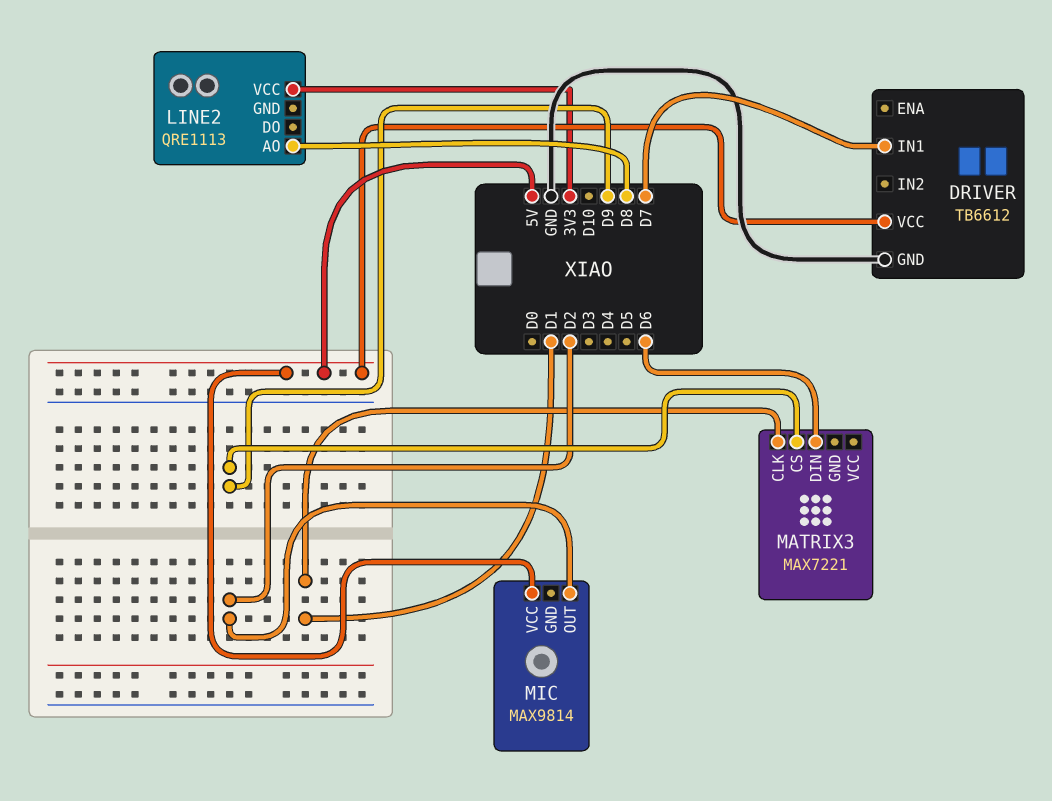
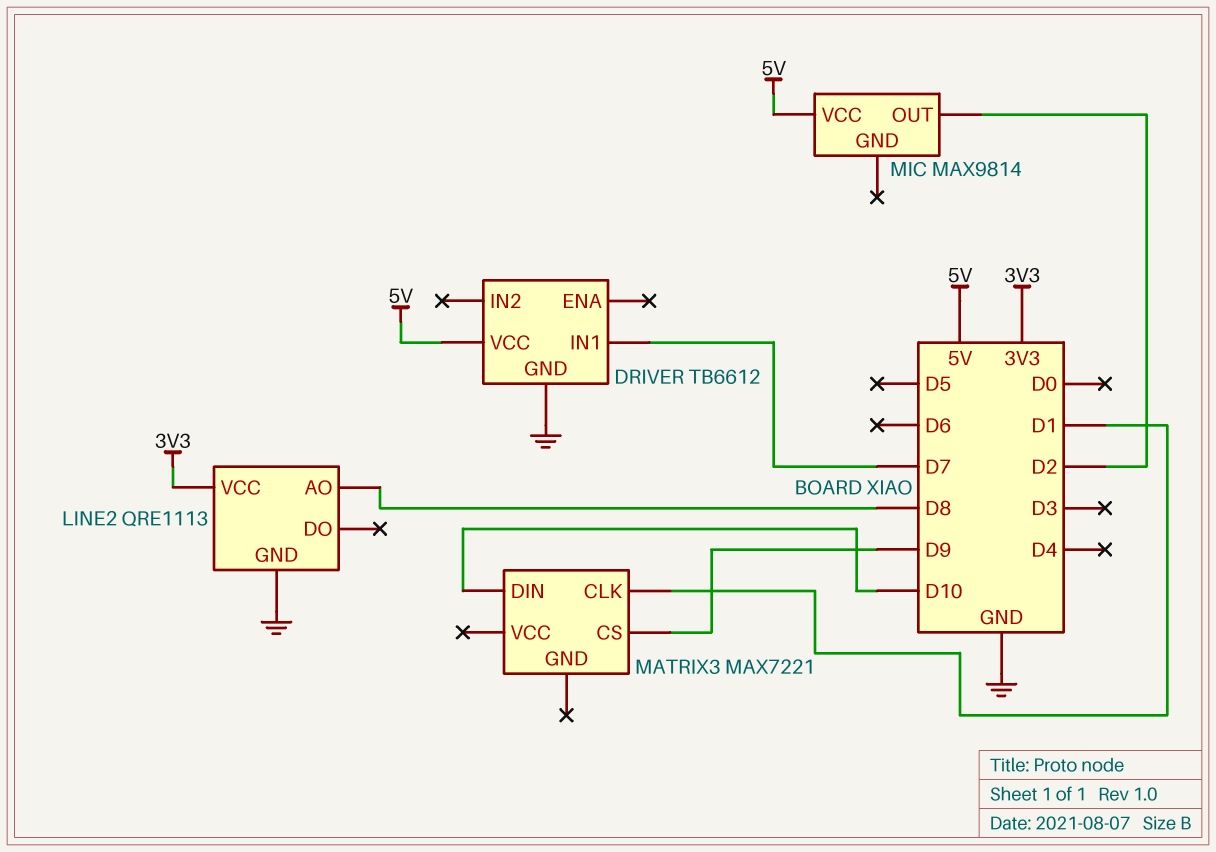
LINE2 pin GND: none -> GND
MATRIX3 pin DIN: D6 -> D10

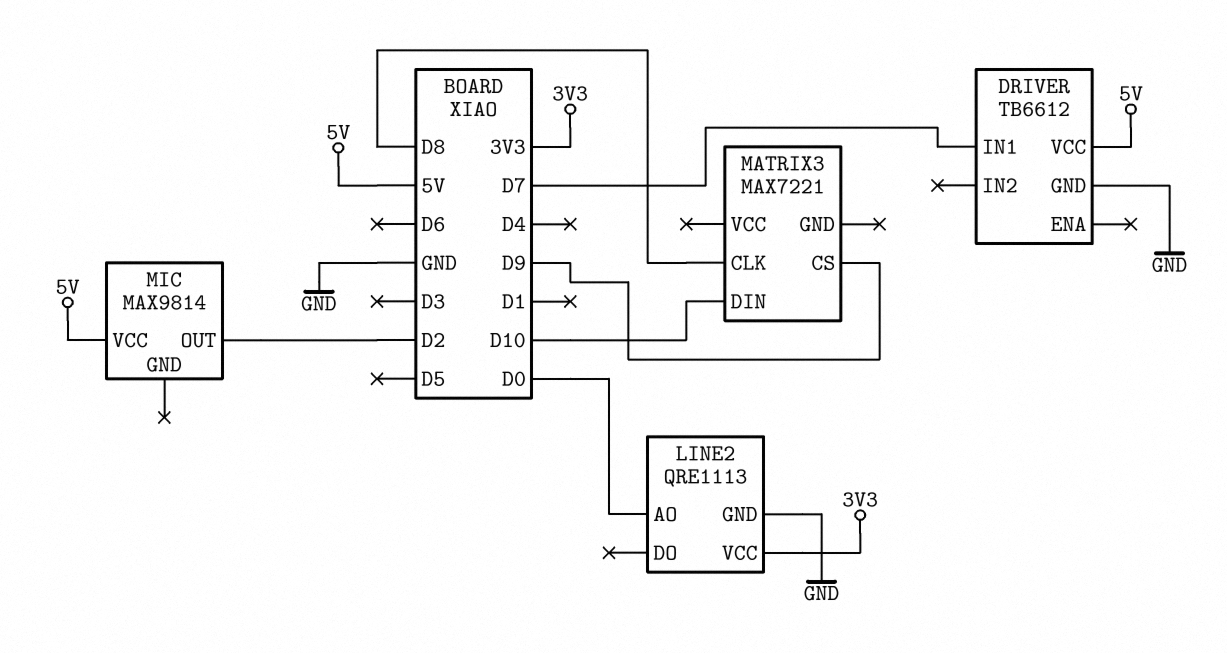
LINE2 pin AO: D8 -> D0
MATRIX3 pin CLK: D1 -> D8

